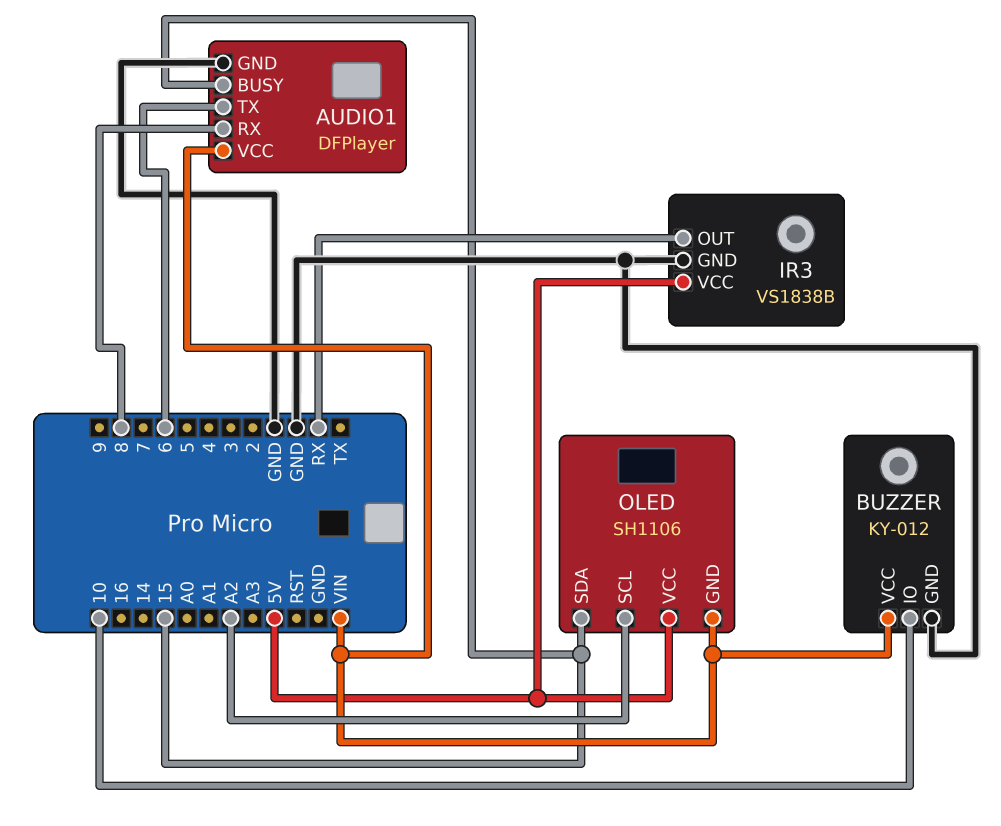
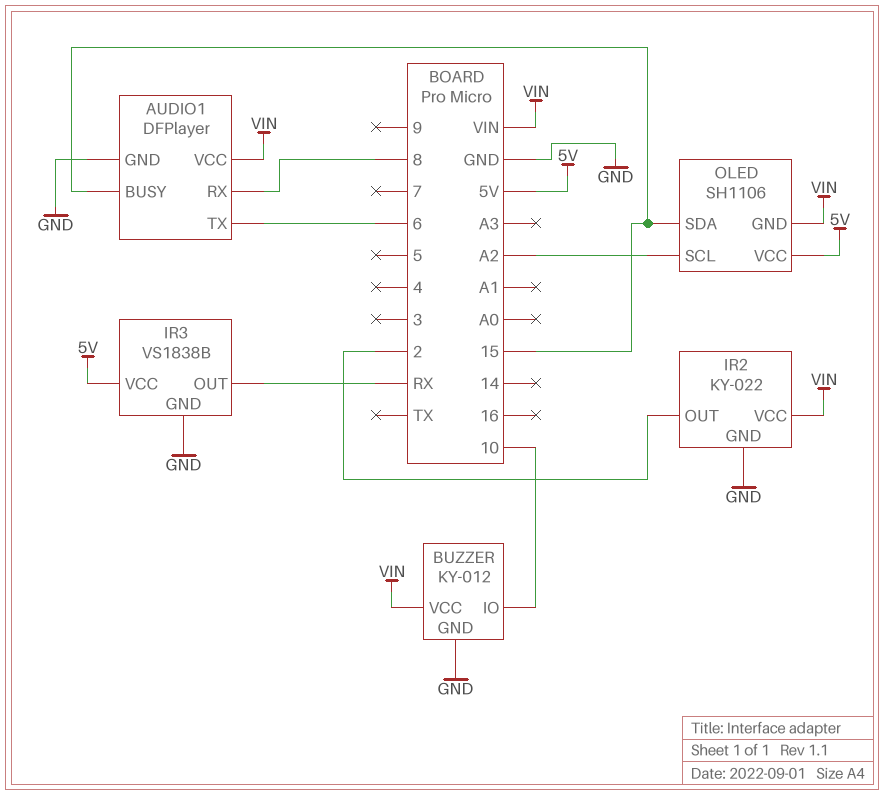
IR2: none -> KY-022
IR2 pin GND: none -> GND
IR2 pin OUT: none -> 2
IR2 pin VCC: none -> VIN

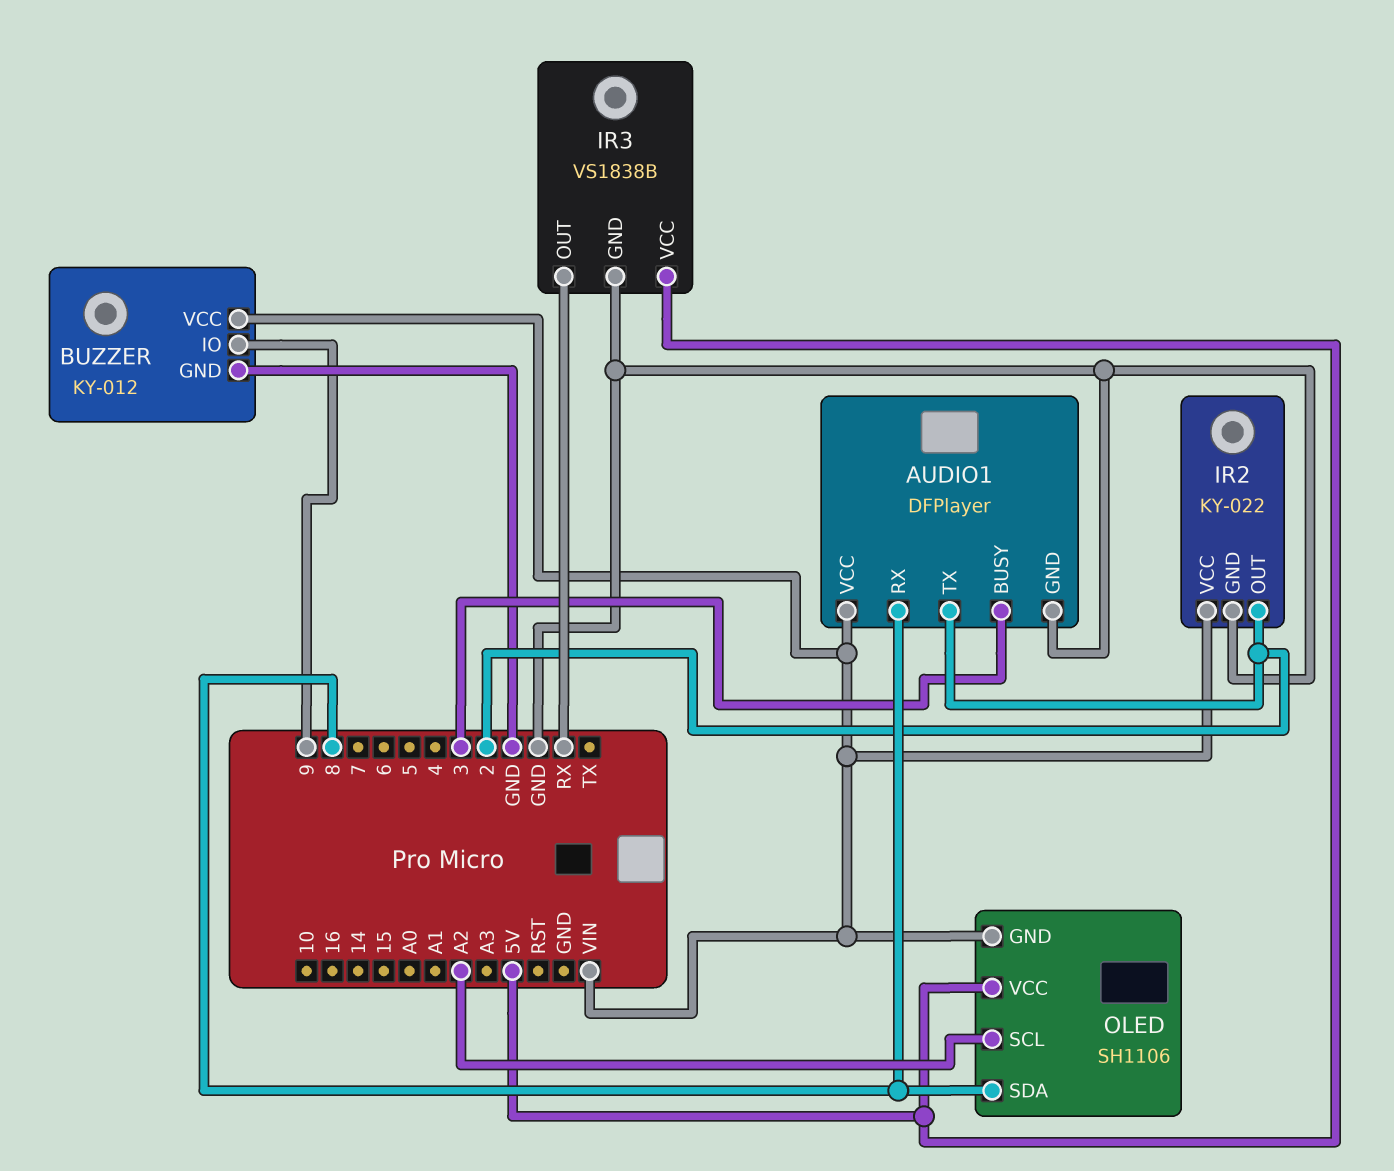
AUDIO1 pin BUSY: 15 -> 3
AUDIO1 pin TX: 6 -> 2
BUZZER pin IO: 10 -> 9
OLED pin SDA: 15 -> 8

